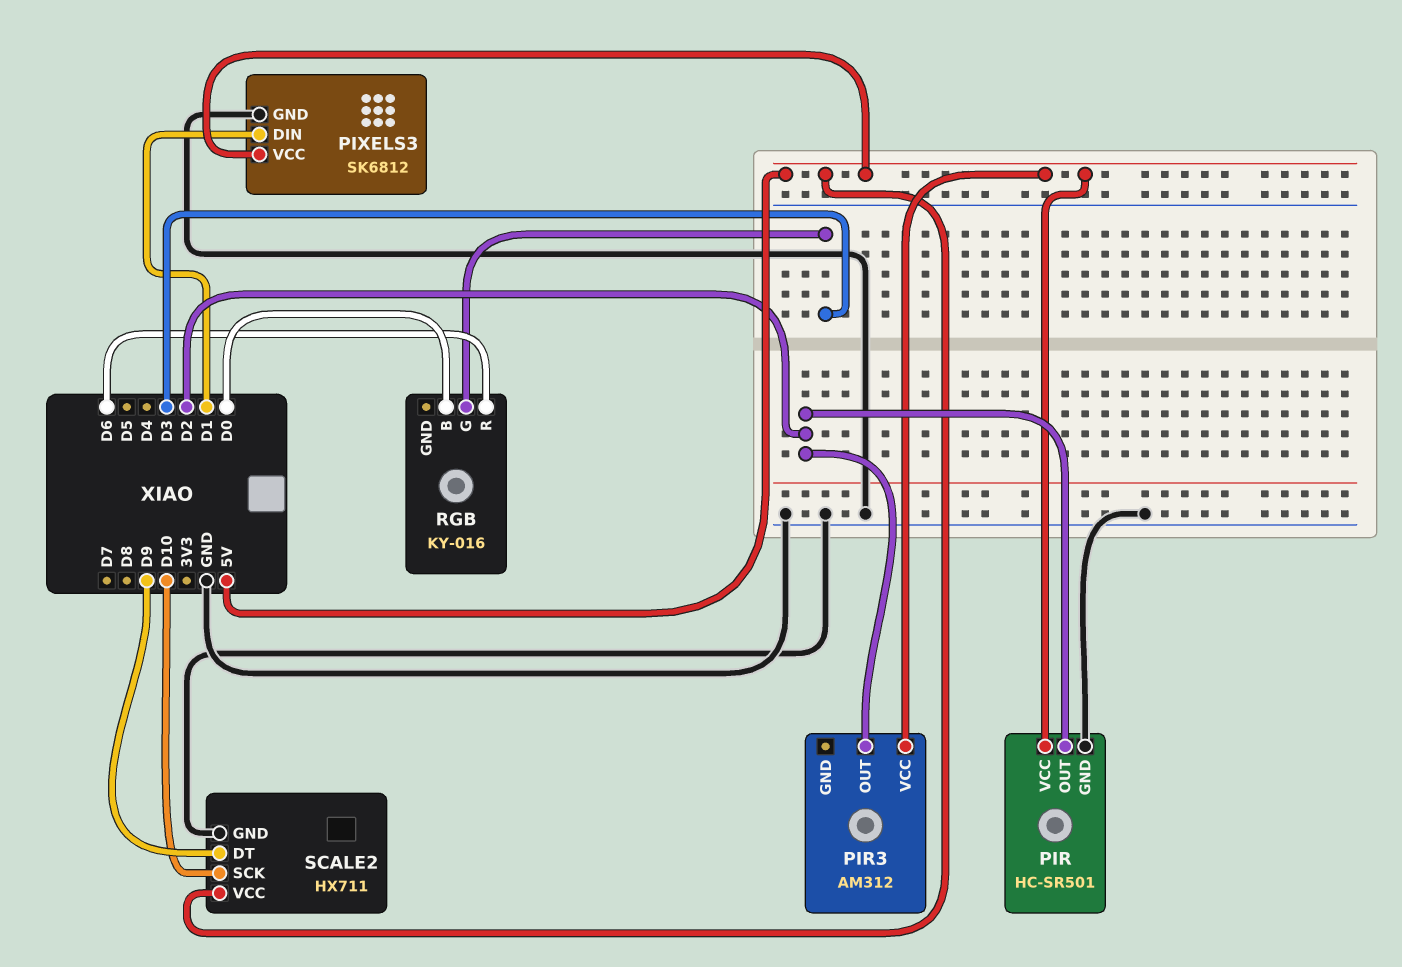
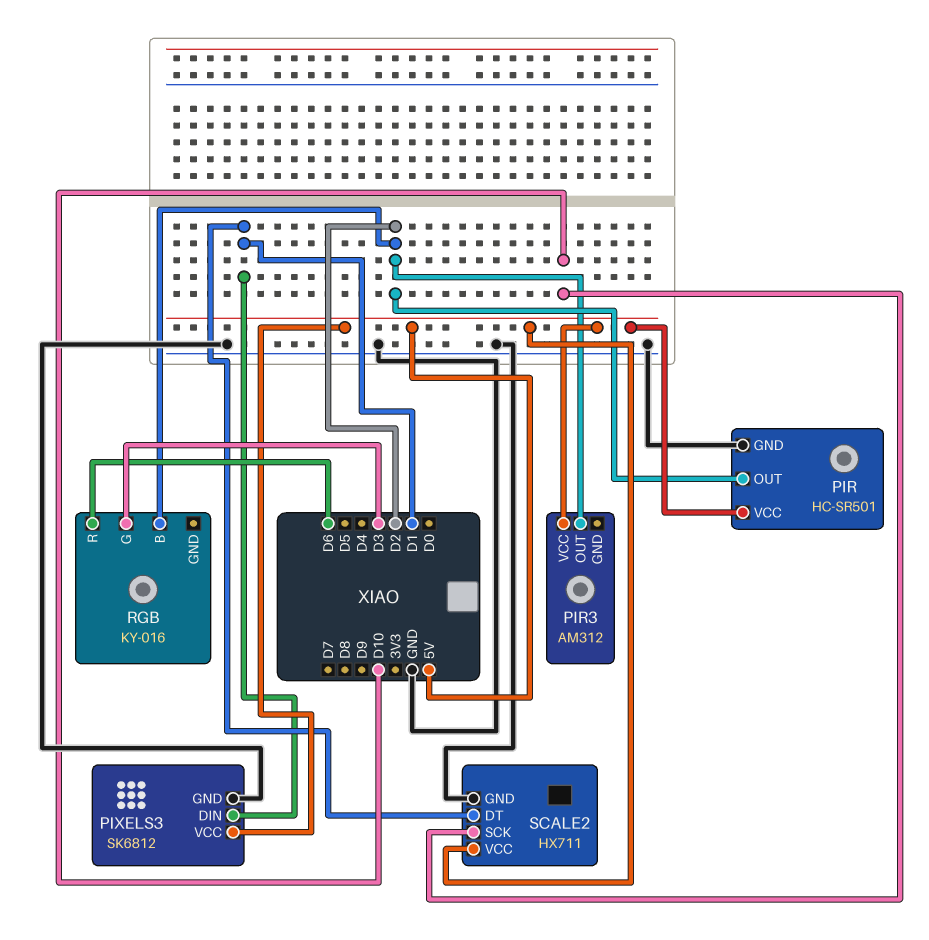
RGB pin B: D0 -> D2
SCALE2 pin DT: D9 -> D1

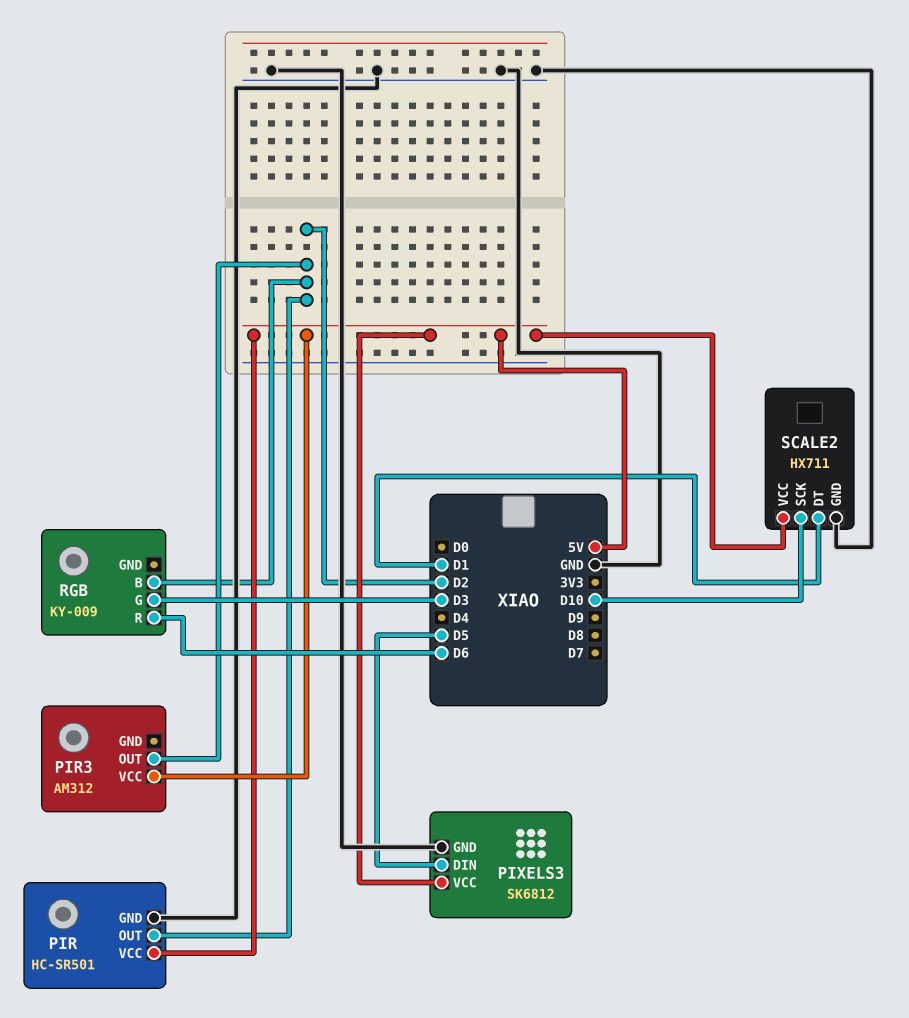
PIXELS3 pin DIN: D1 -> D5
RGB: KY-016 -> KY-009

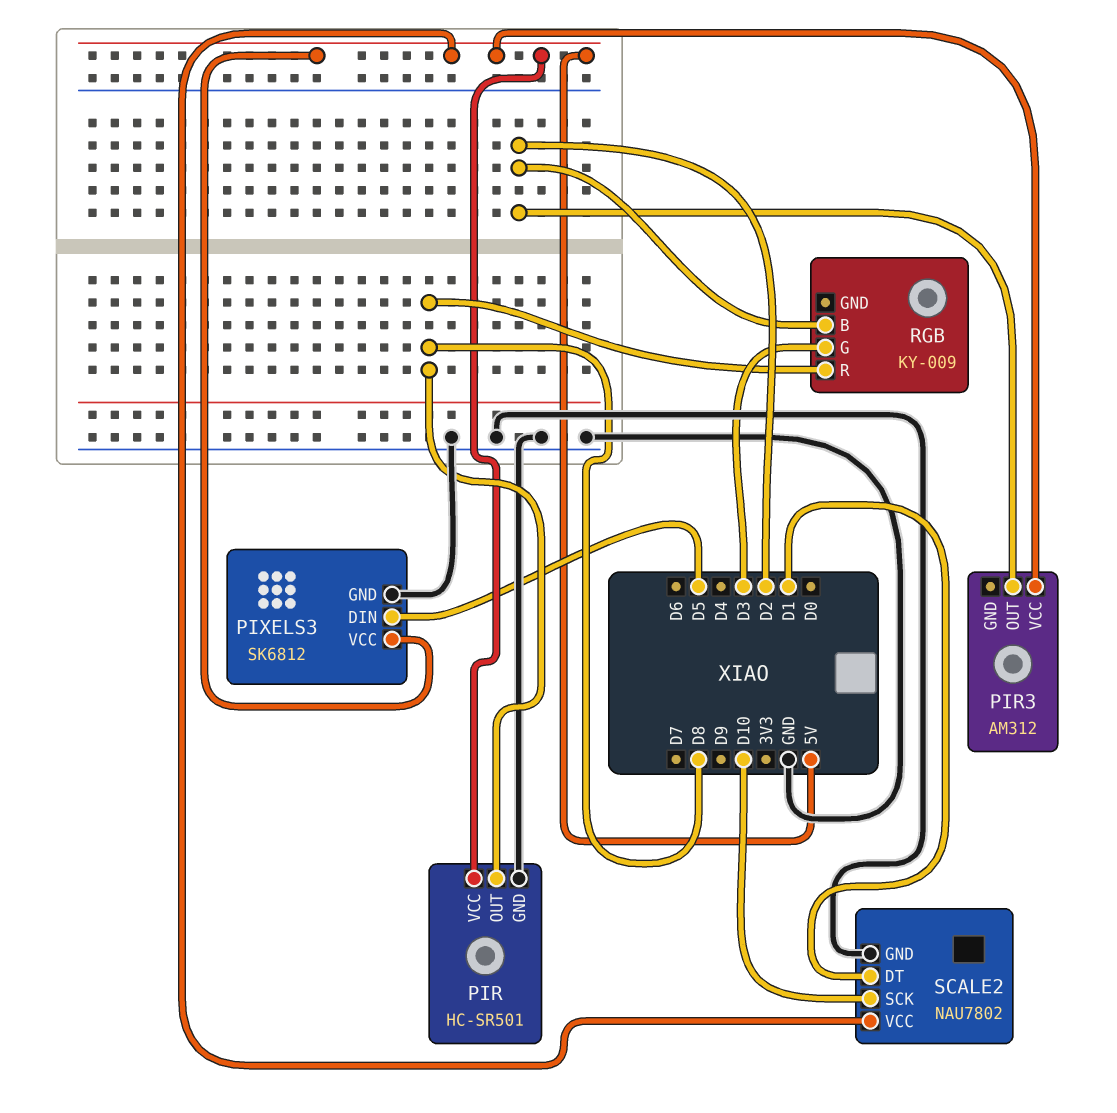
PIR pin OUT: D2 -> D8
RGB pin R: D6 -> D8
SCALE2: HX711 -> NAU7802

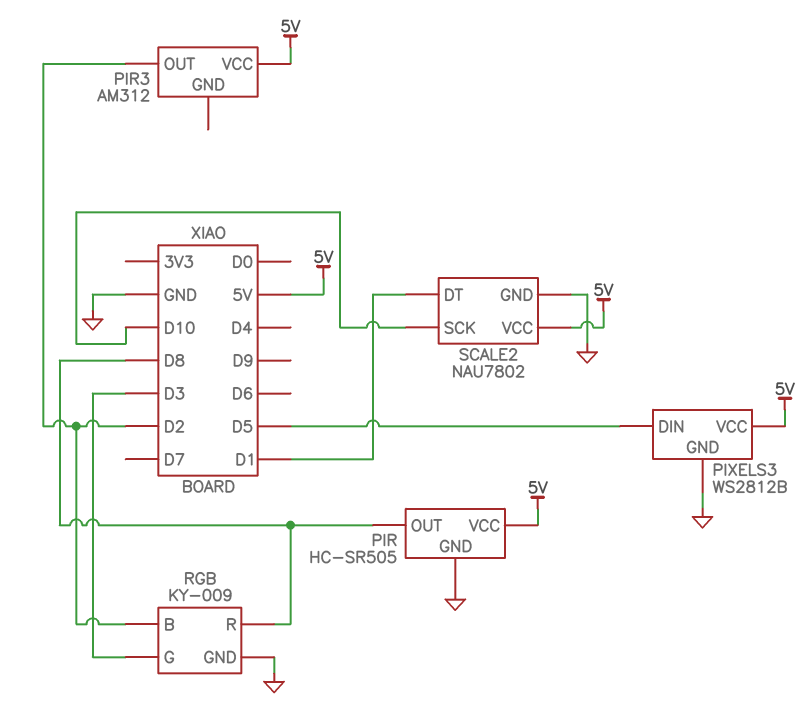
PIR: HC-SR501 -> HC-SR505
PIXELS3: SK6812 -> WS2812B
RGB pin GND: none -> GND

